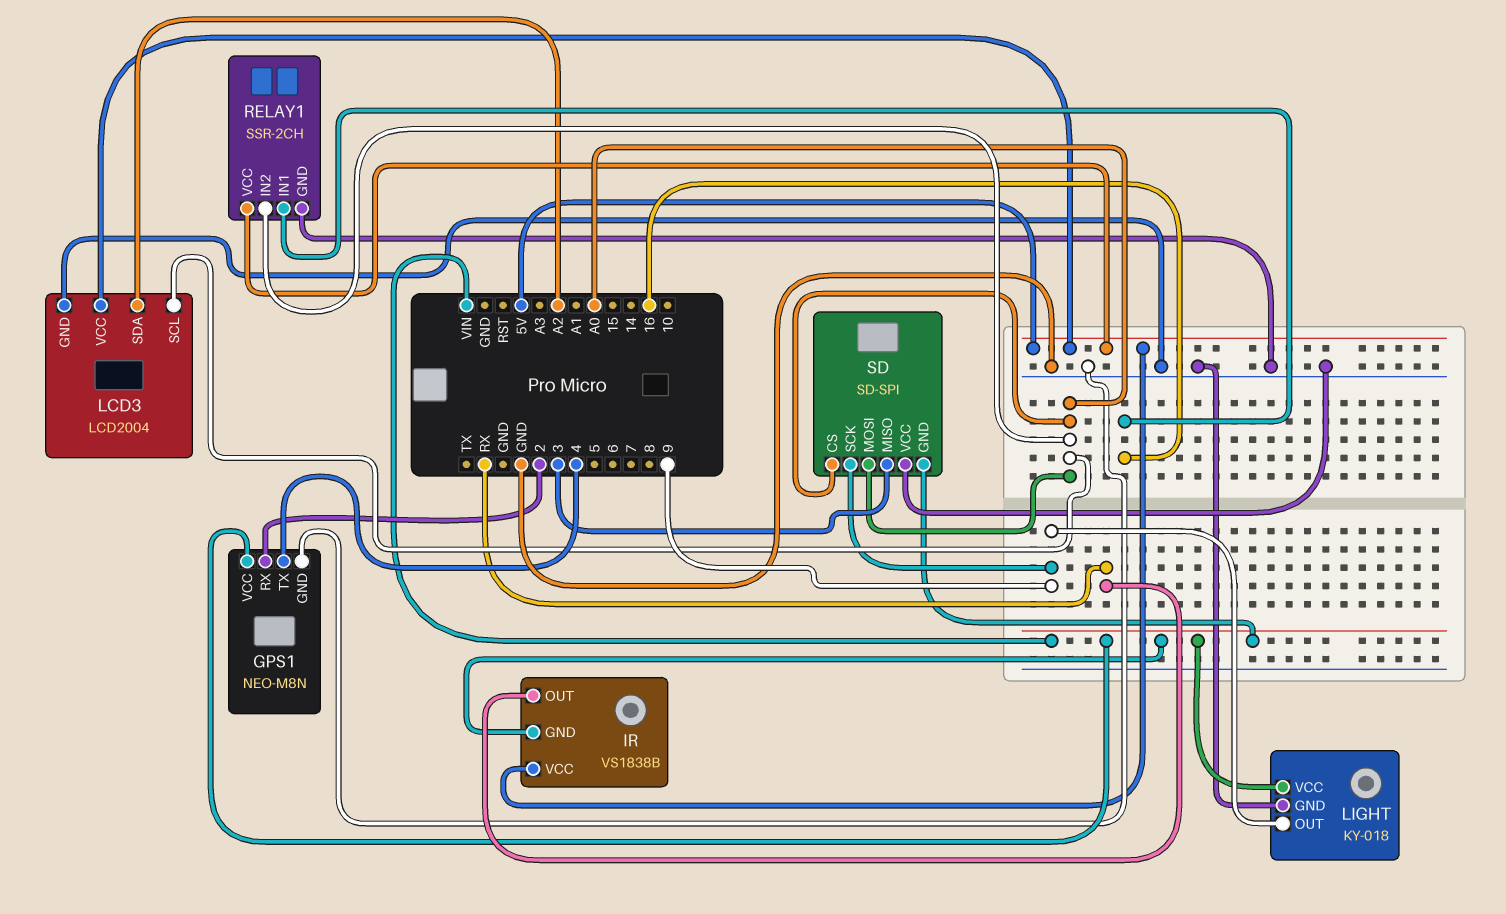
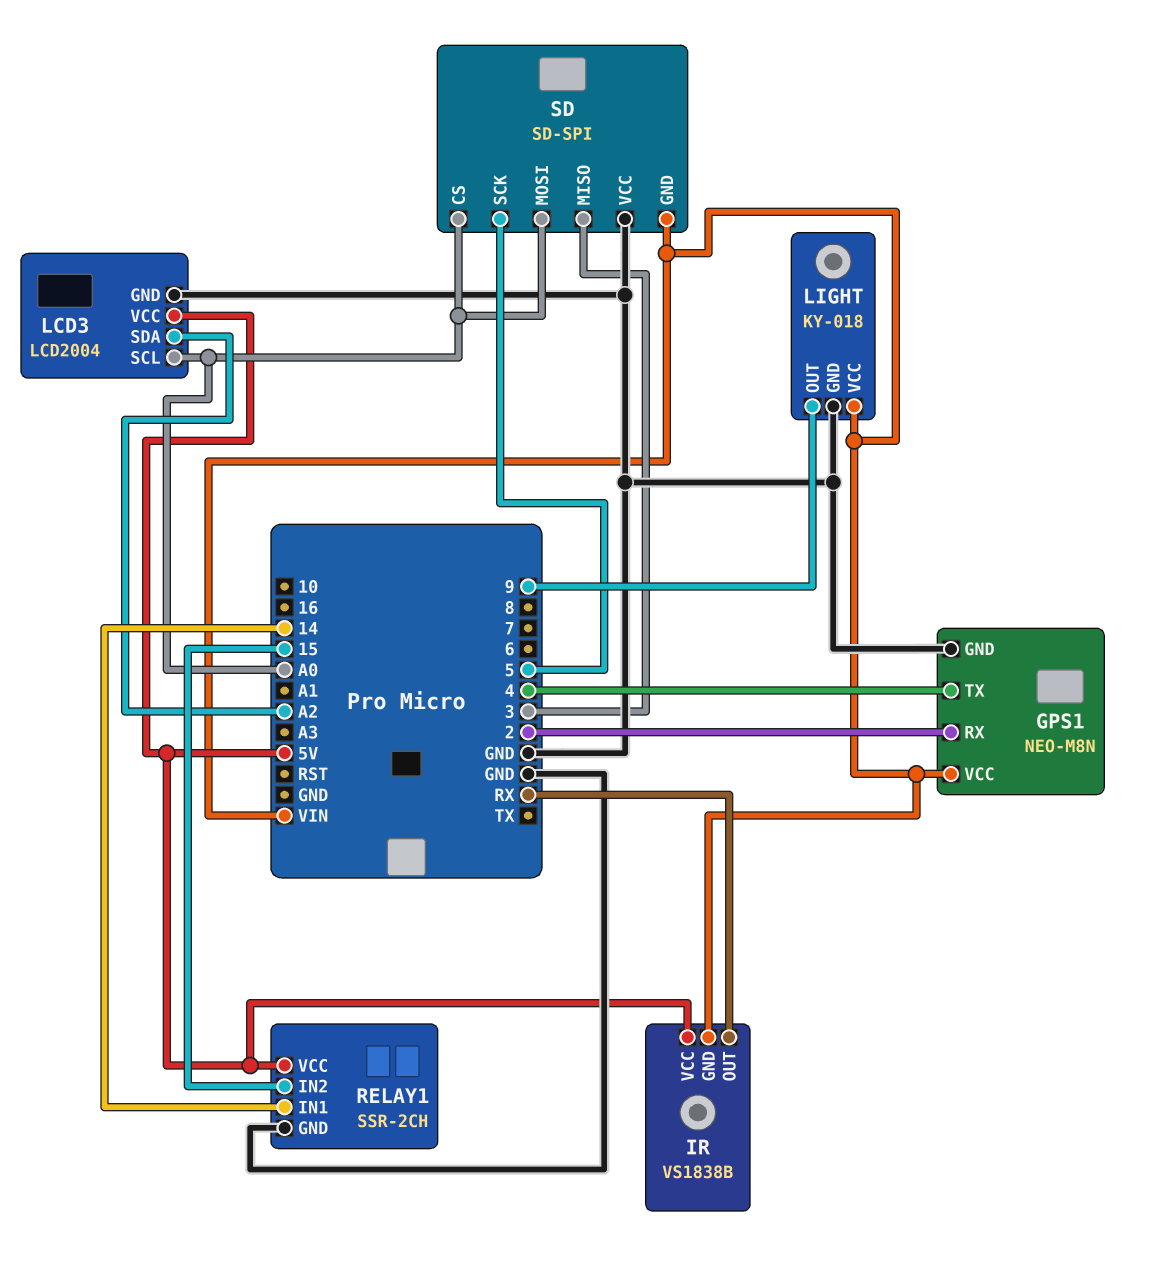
RELAY1 pin IN1: 16 -> 14
RELAY1 pin IN2: A0 -> 15
SD pin SCK: 9 -> 5

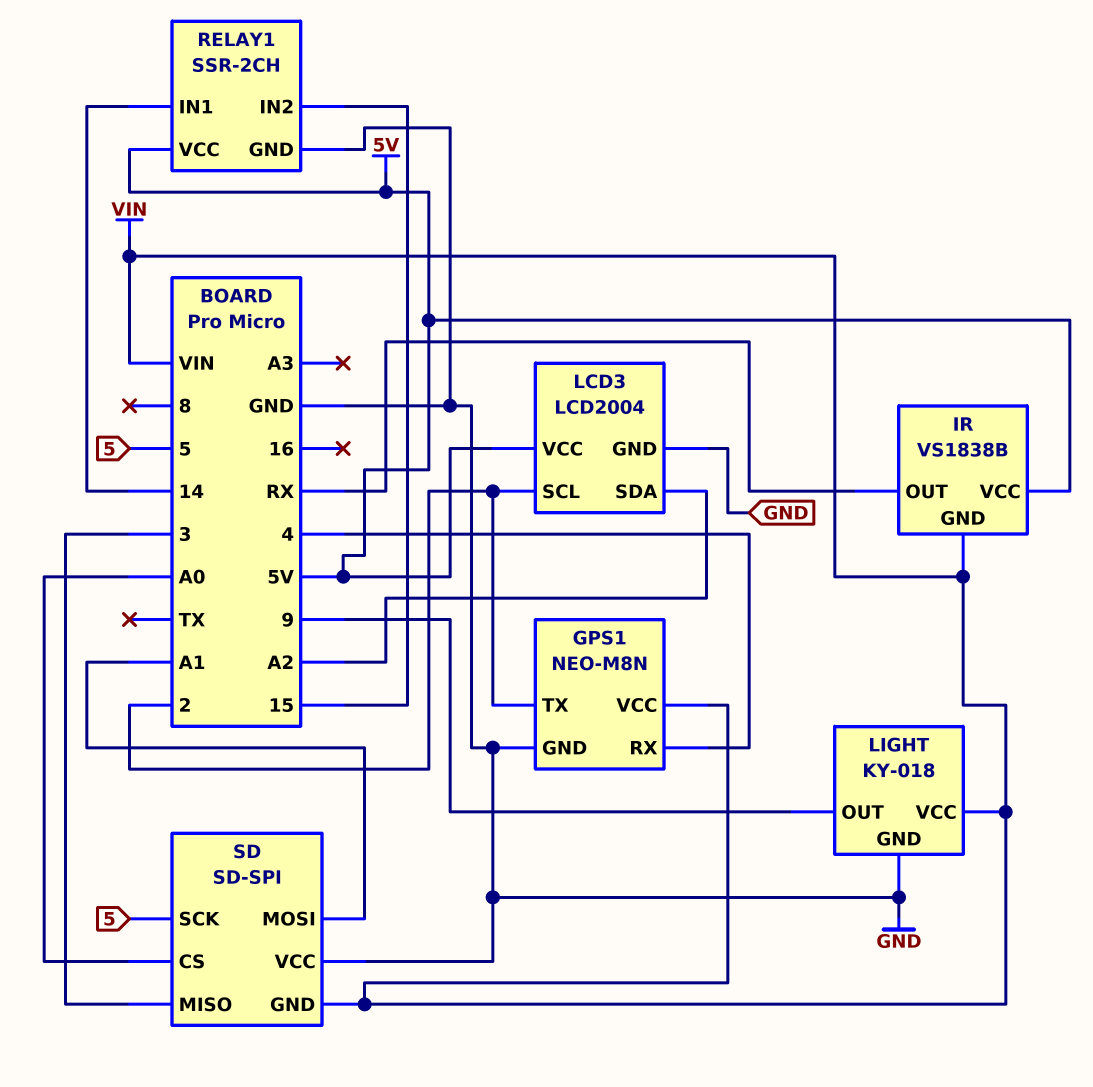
GPS1 pin RX: 2 -> 4
GPS1 pin TX: 4 -> 2
LCD3 pin SCL: A0 -> 2
SD pin MOSI: A0 -> A1

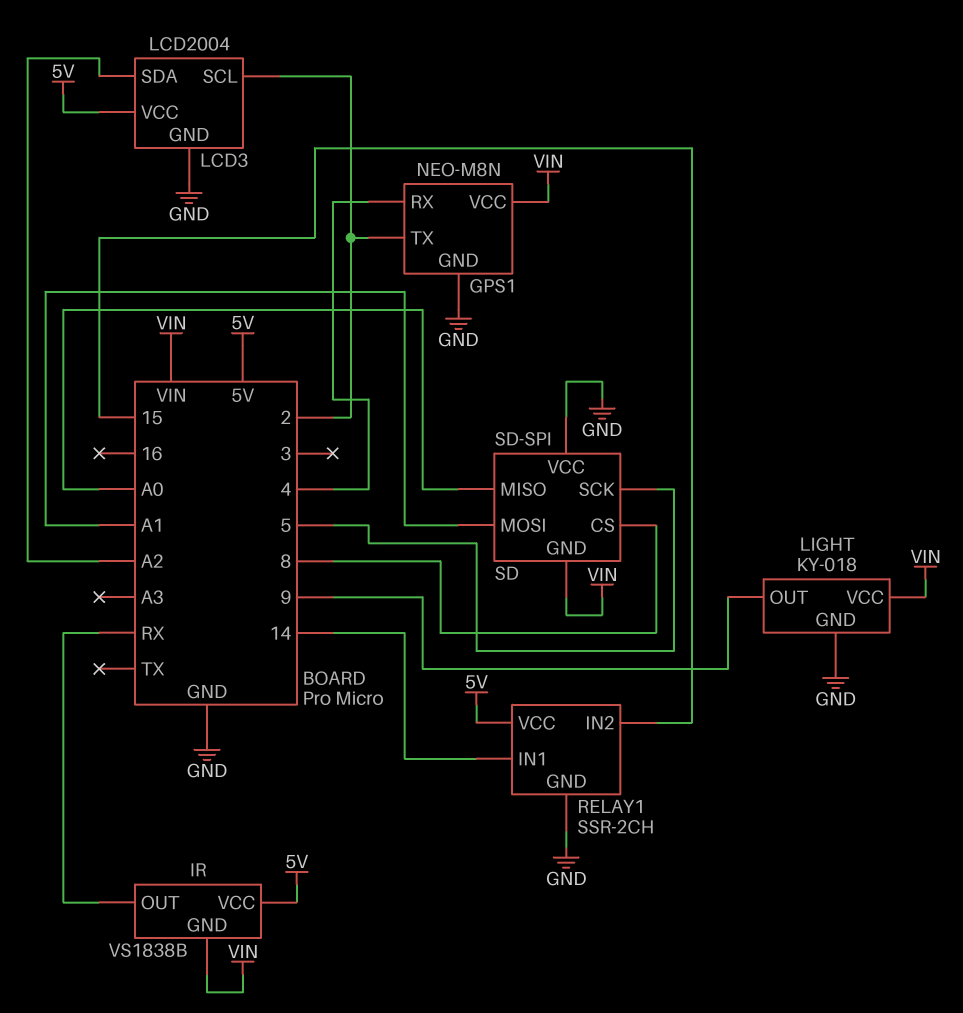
SD pin CS: A0 -> 8
SD pin MISO: 3 -> A0

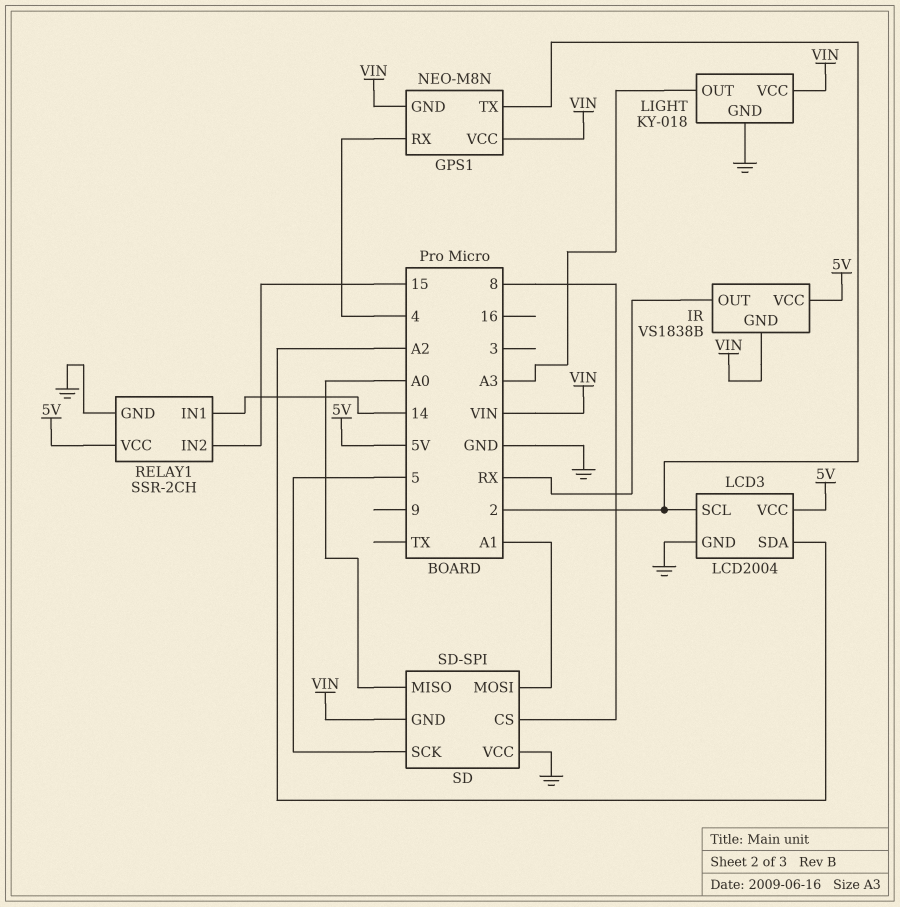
GPS1 pin GND: GND -> VIN
LIGHT pin OUT: 9 -> A3

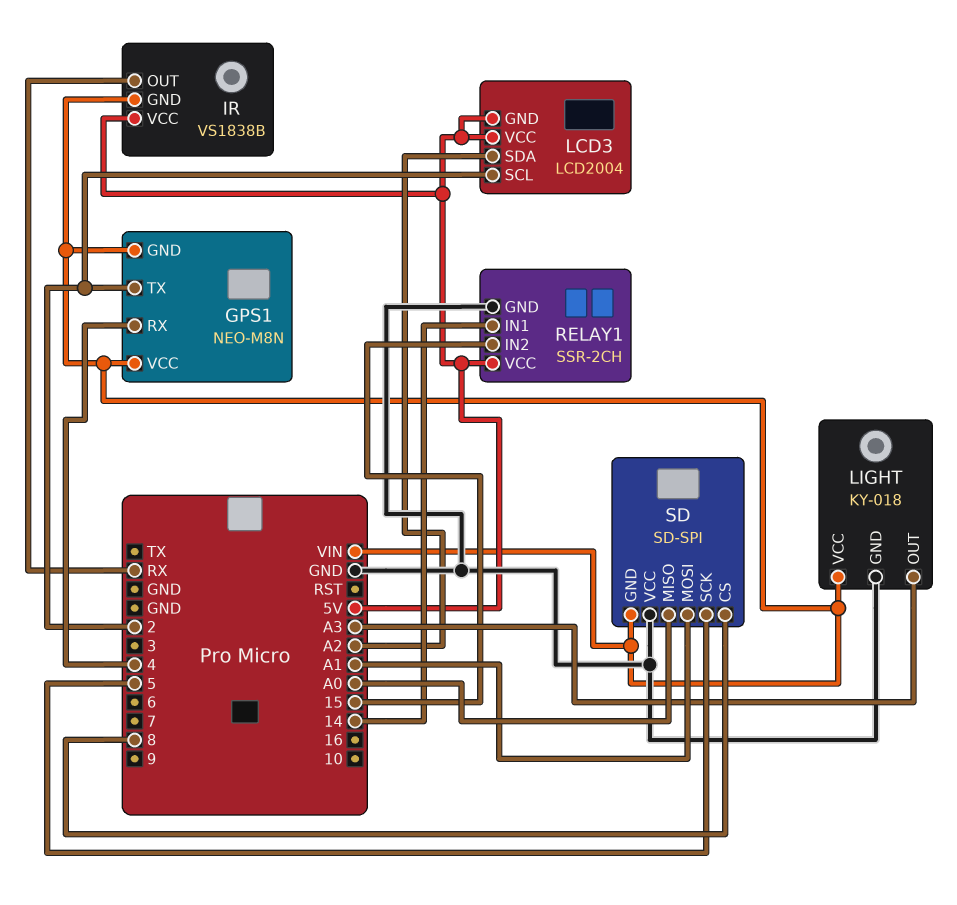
LCD3 pin GND: GND -> 5V

